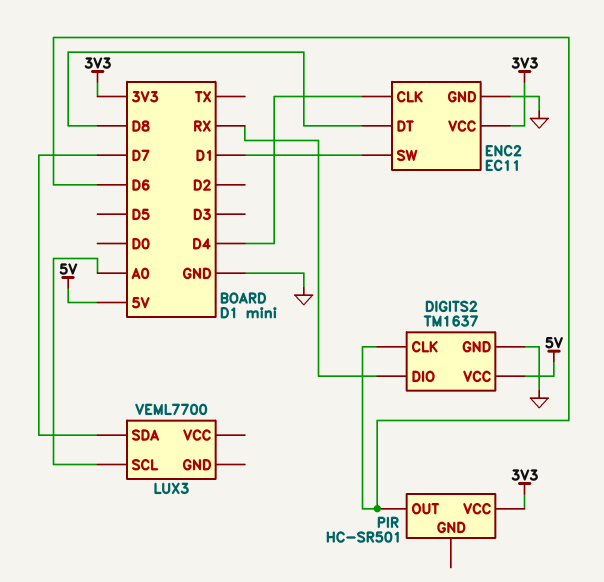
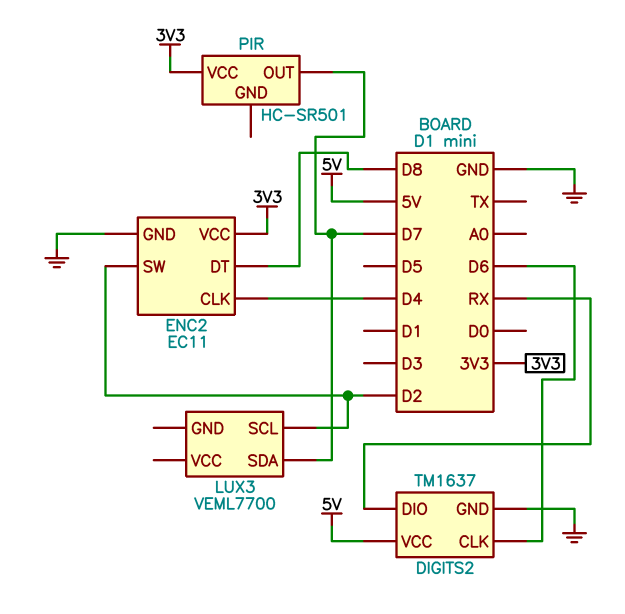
ENC2 pin SW: D1 -> D2
LUX3 pin SCL: A0 -> D2
PIR pin OUT: D6 -> D7

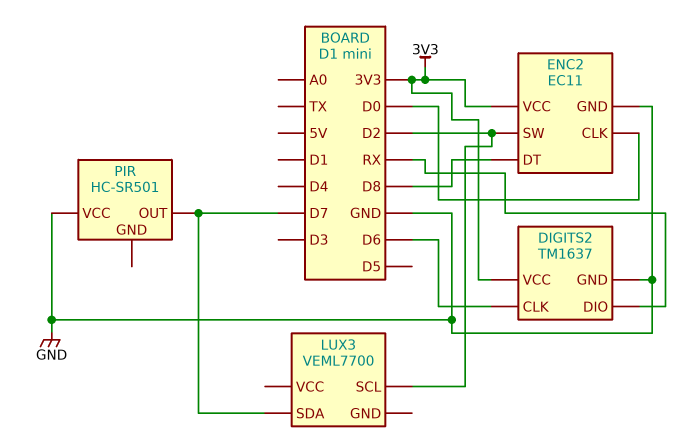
DIGITS2 pin VCC: 5V -> 3V3
ENC2 pin CLK: D4 -> D0
PIR pin VCC: 3V3 -> GND

